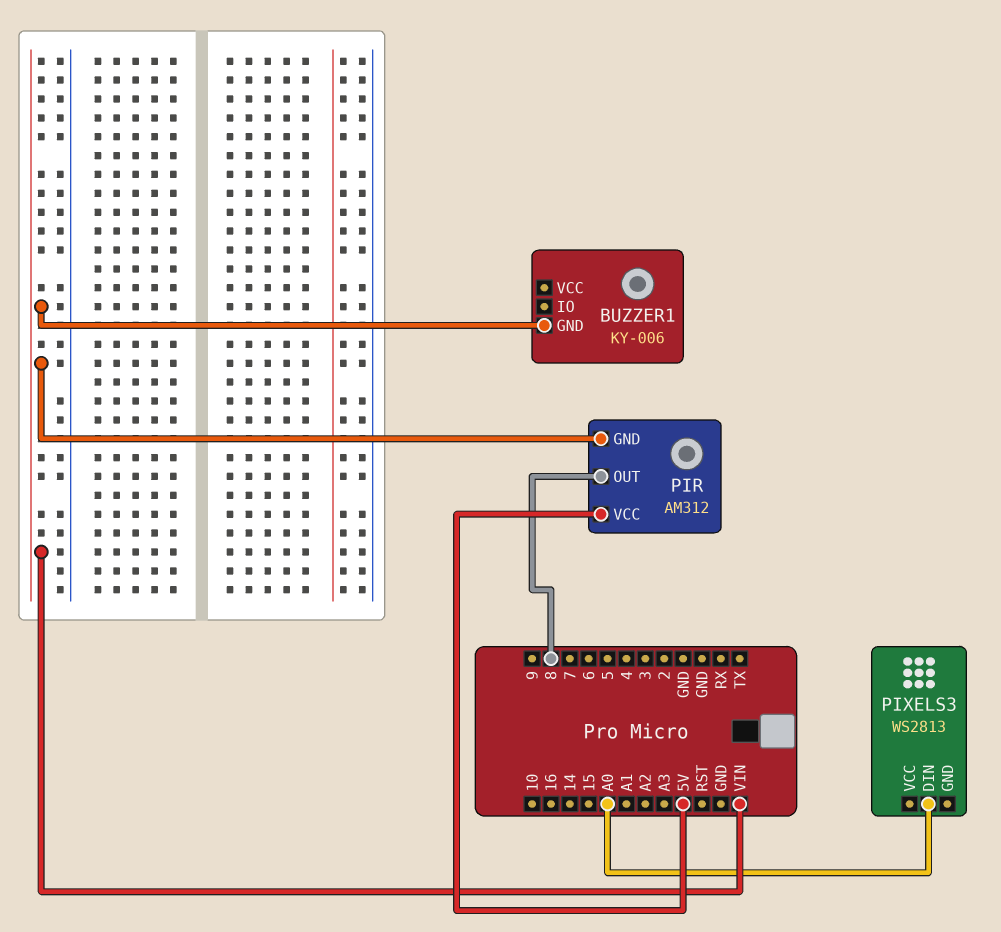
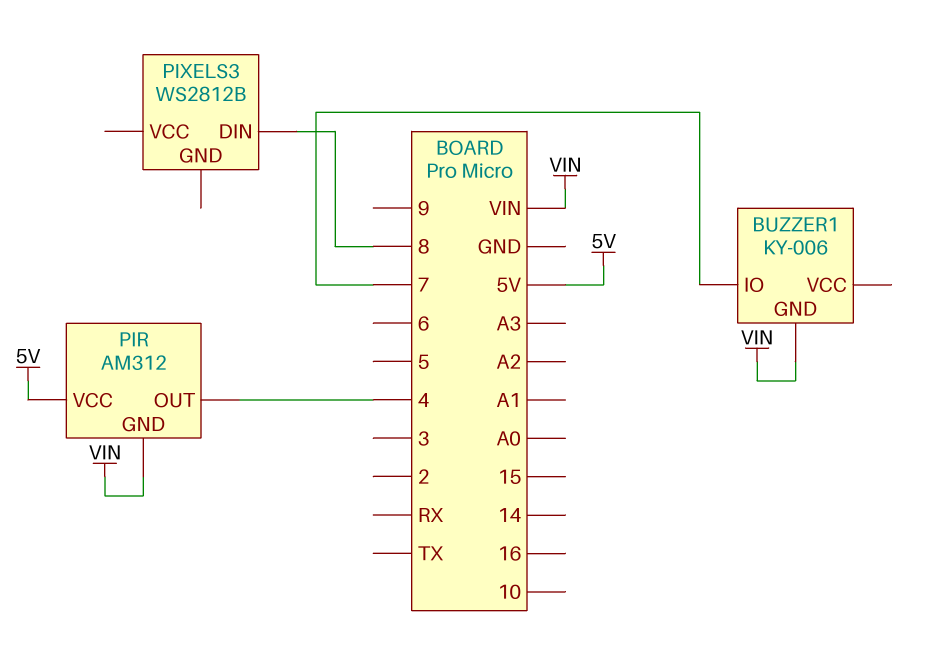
BUZZER1 pin IO: none -> 7
PIR pin OUT: 8 -> 4
PIXELS3: WS2813 -> WS2812B
PIXELS3 pin DIN: A0 -> 8

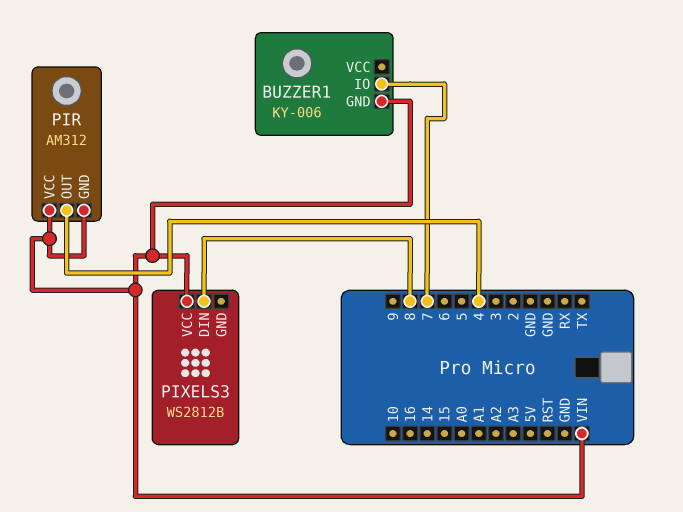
PIR pin VCC: 5V -> VIN
PIXELS3 pin VCC: none -> VIN

